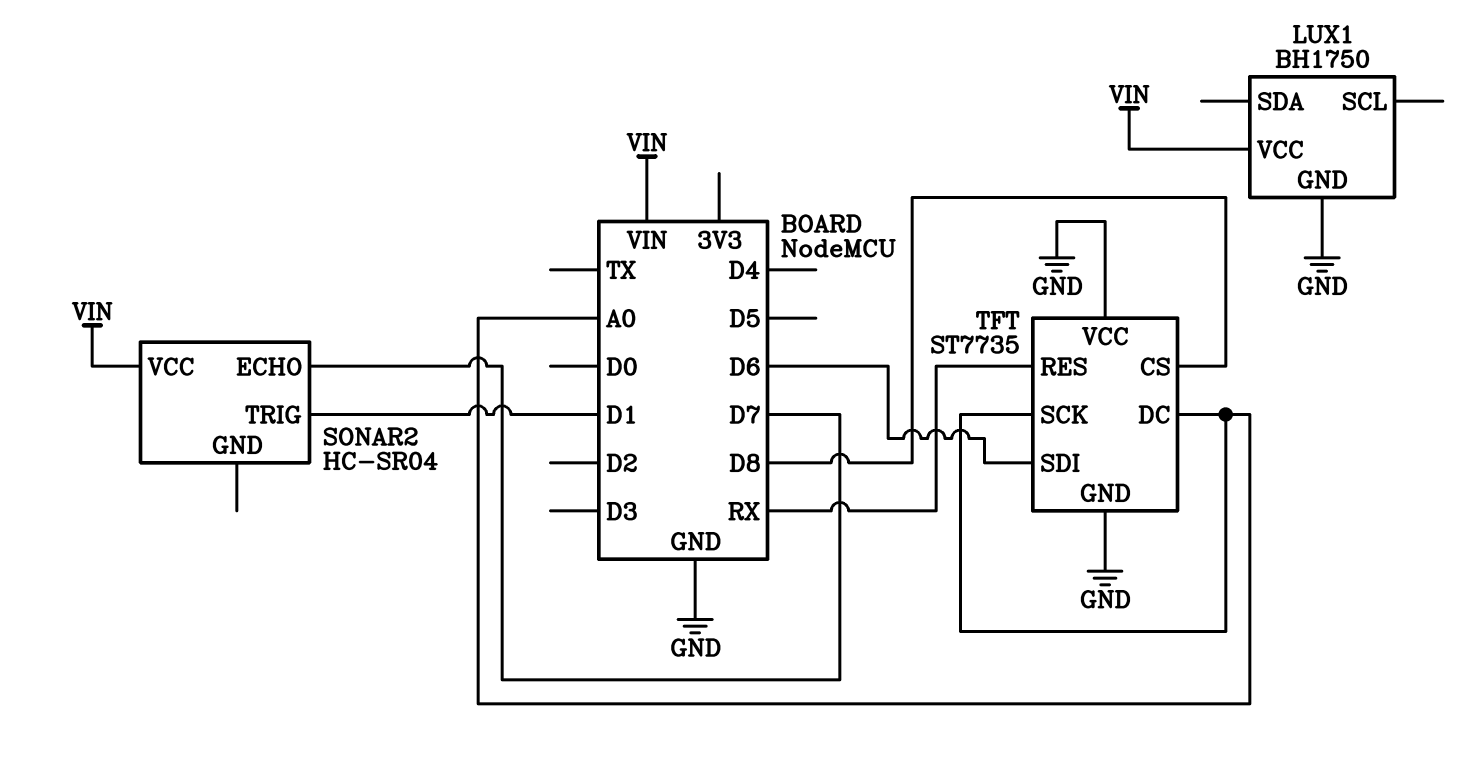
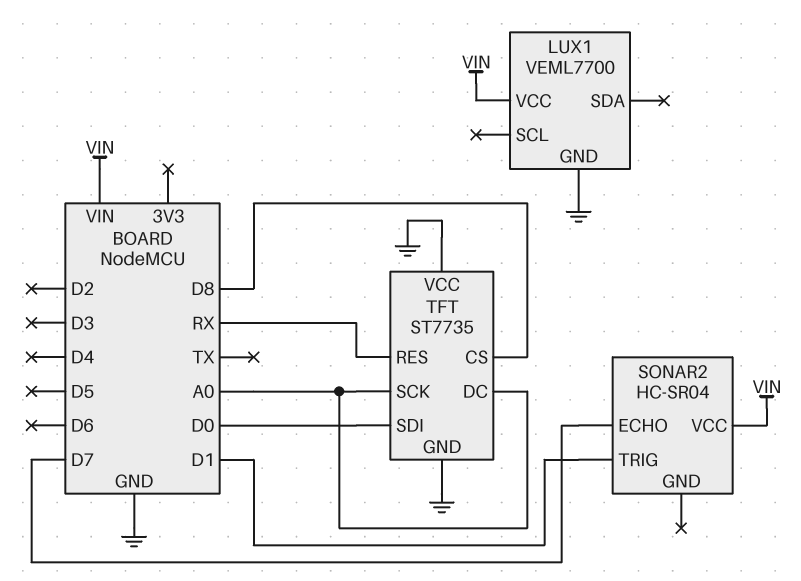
LUX1: BH1750 -> VEML7700
TFT pin SDI: D6 -> D0

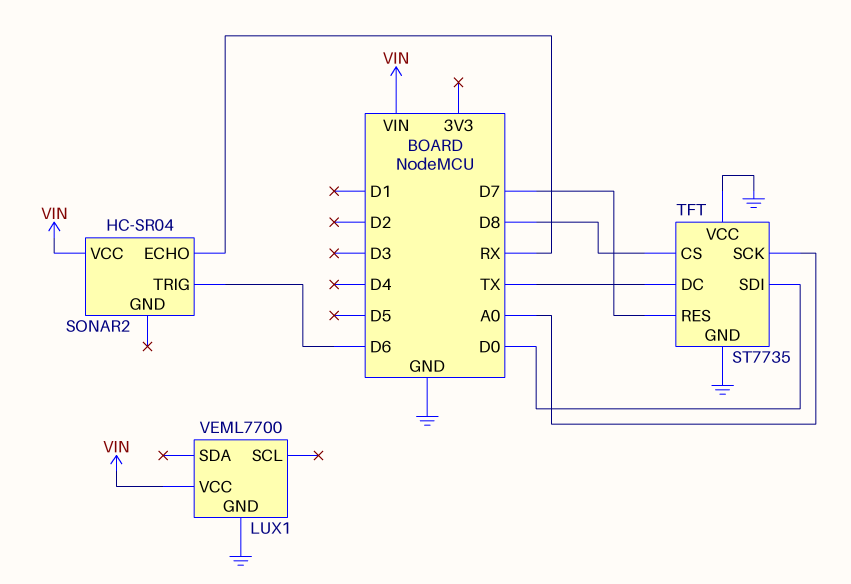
SONAR2 pin ECHO: D7 -> RX
SONAR2 pin TRIG: D1 -> D6
TFT pin DC: A0 -> TX
TFT pin RES: RX -> D7

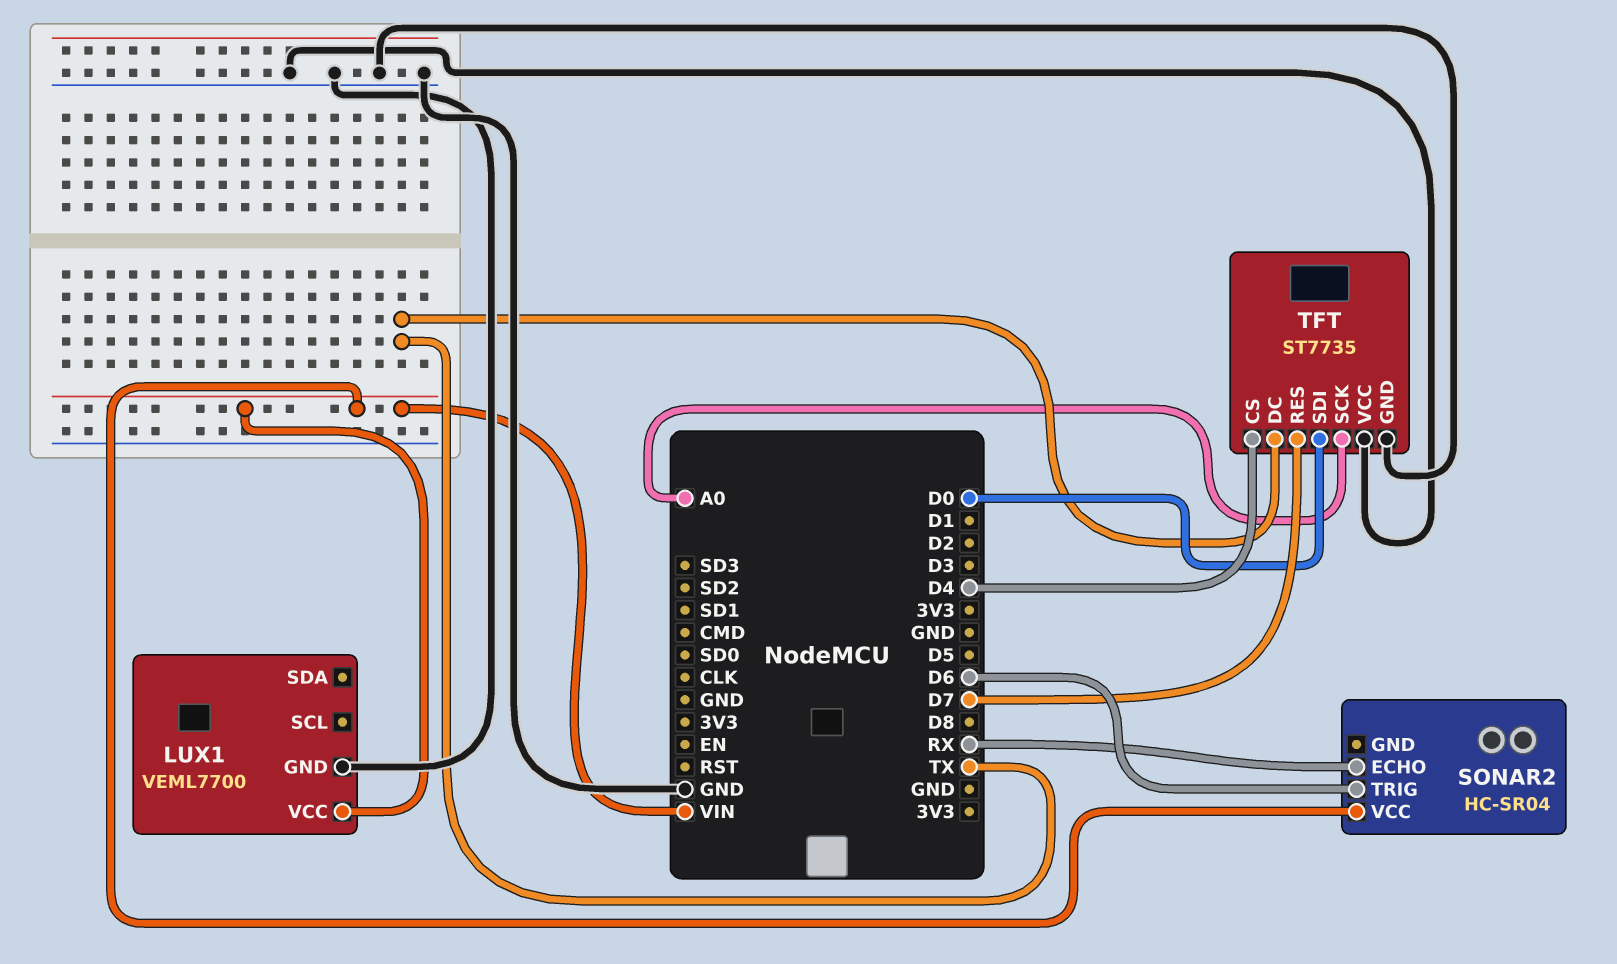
TFT pin CS: D8 -> D4

